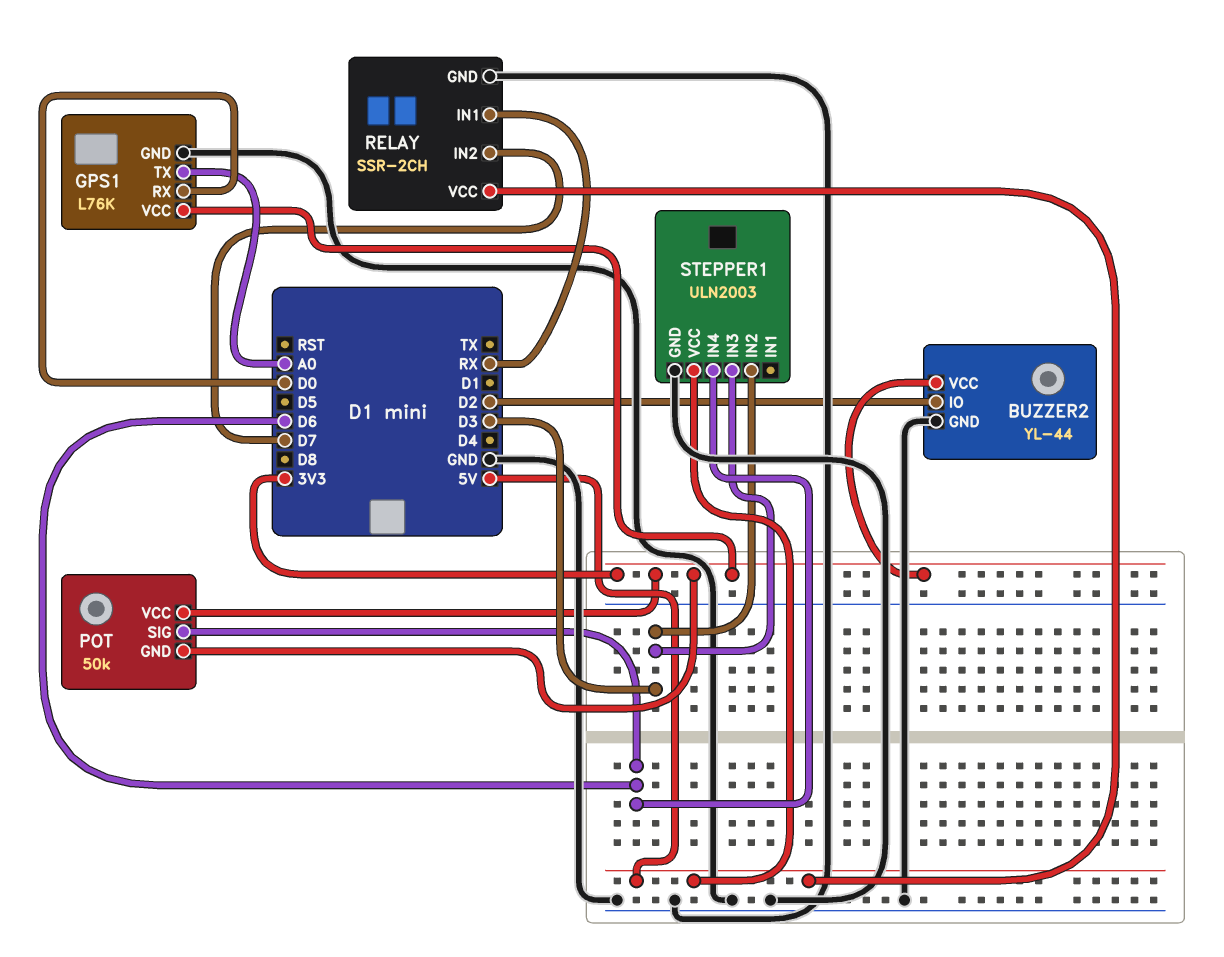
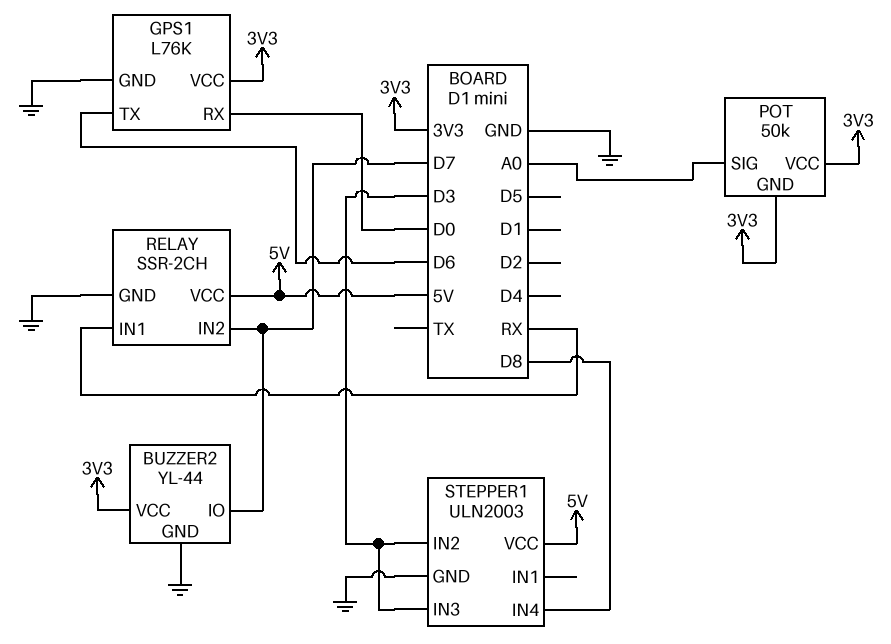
BUZZER2 pin IO: D2 -> D7
GPS1 pin TX: A0 -> D6
POT pin SIG: D6 -> A0
STEPPER1 pin IN4: D6 -> D8

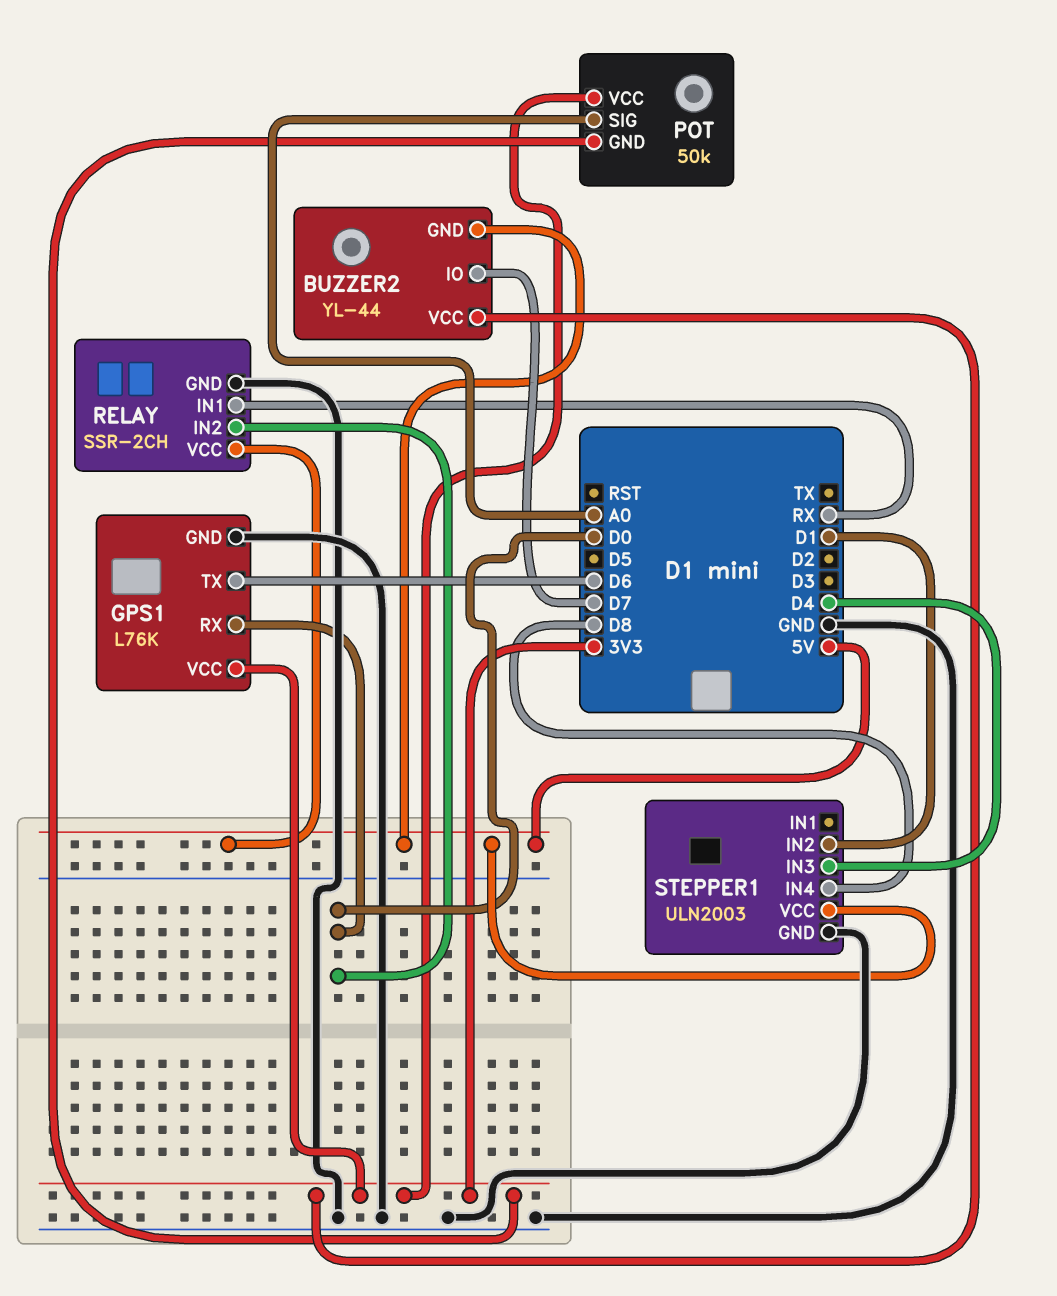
BUZZER2 pin GND: GND -> 5V
RELAY pin IN2: D7 -> D0
STEPPER1 pin IN2: D3 -> D1
STEPPER1 pin IN3: D3 -> D4

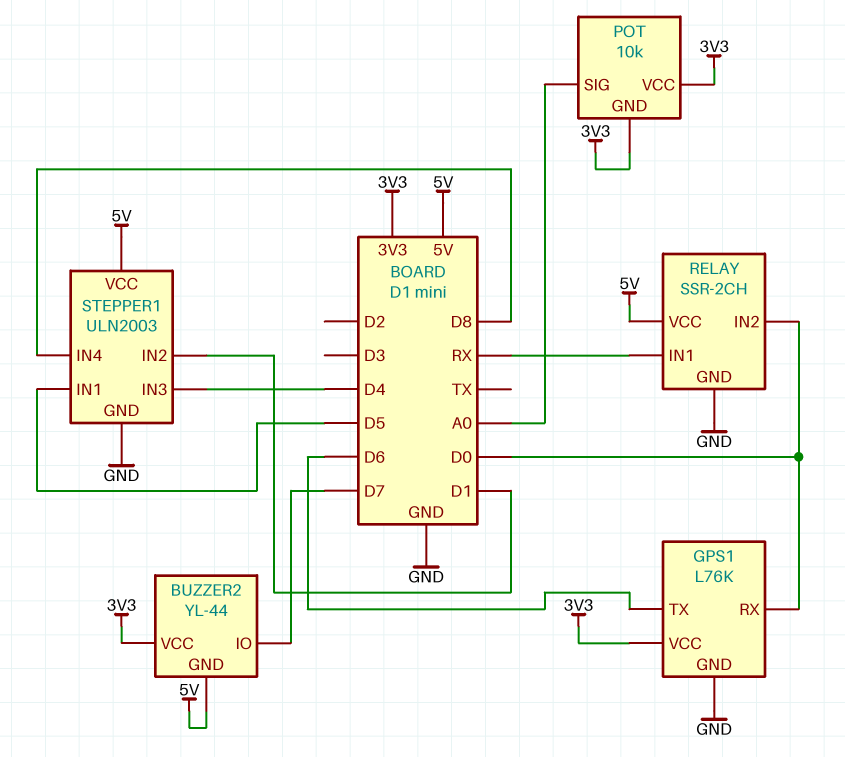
POT: 50k -> 10k
STEPPER1 pin IN1: none -> D5

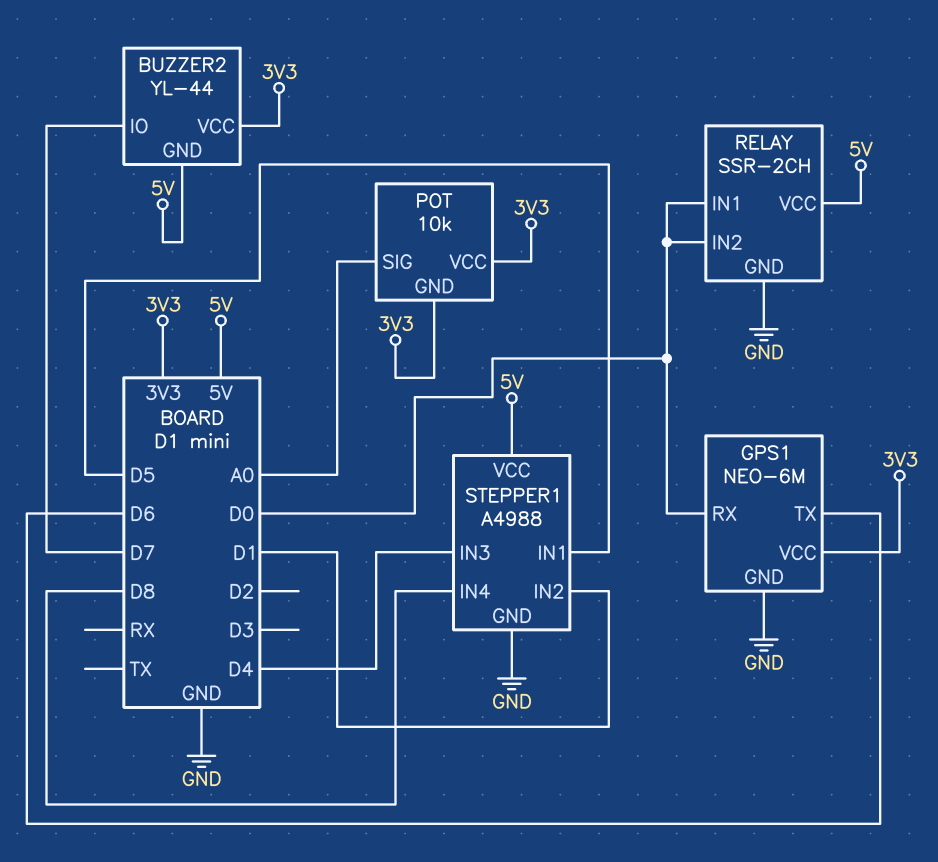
GPS1: L76K -> NEO-6M
RELAY pin IN1: RX -> D0
STEPPER1: ULN2003 -> A4988

